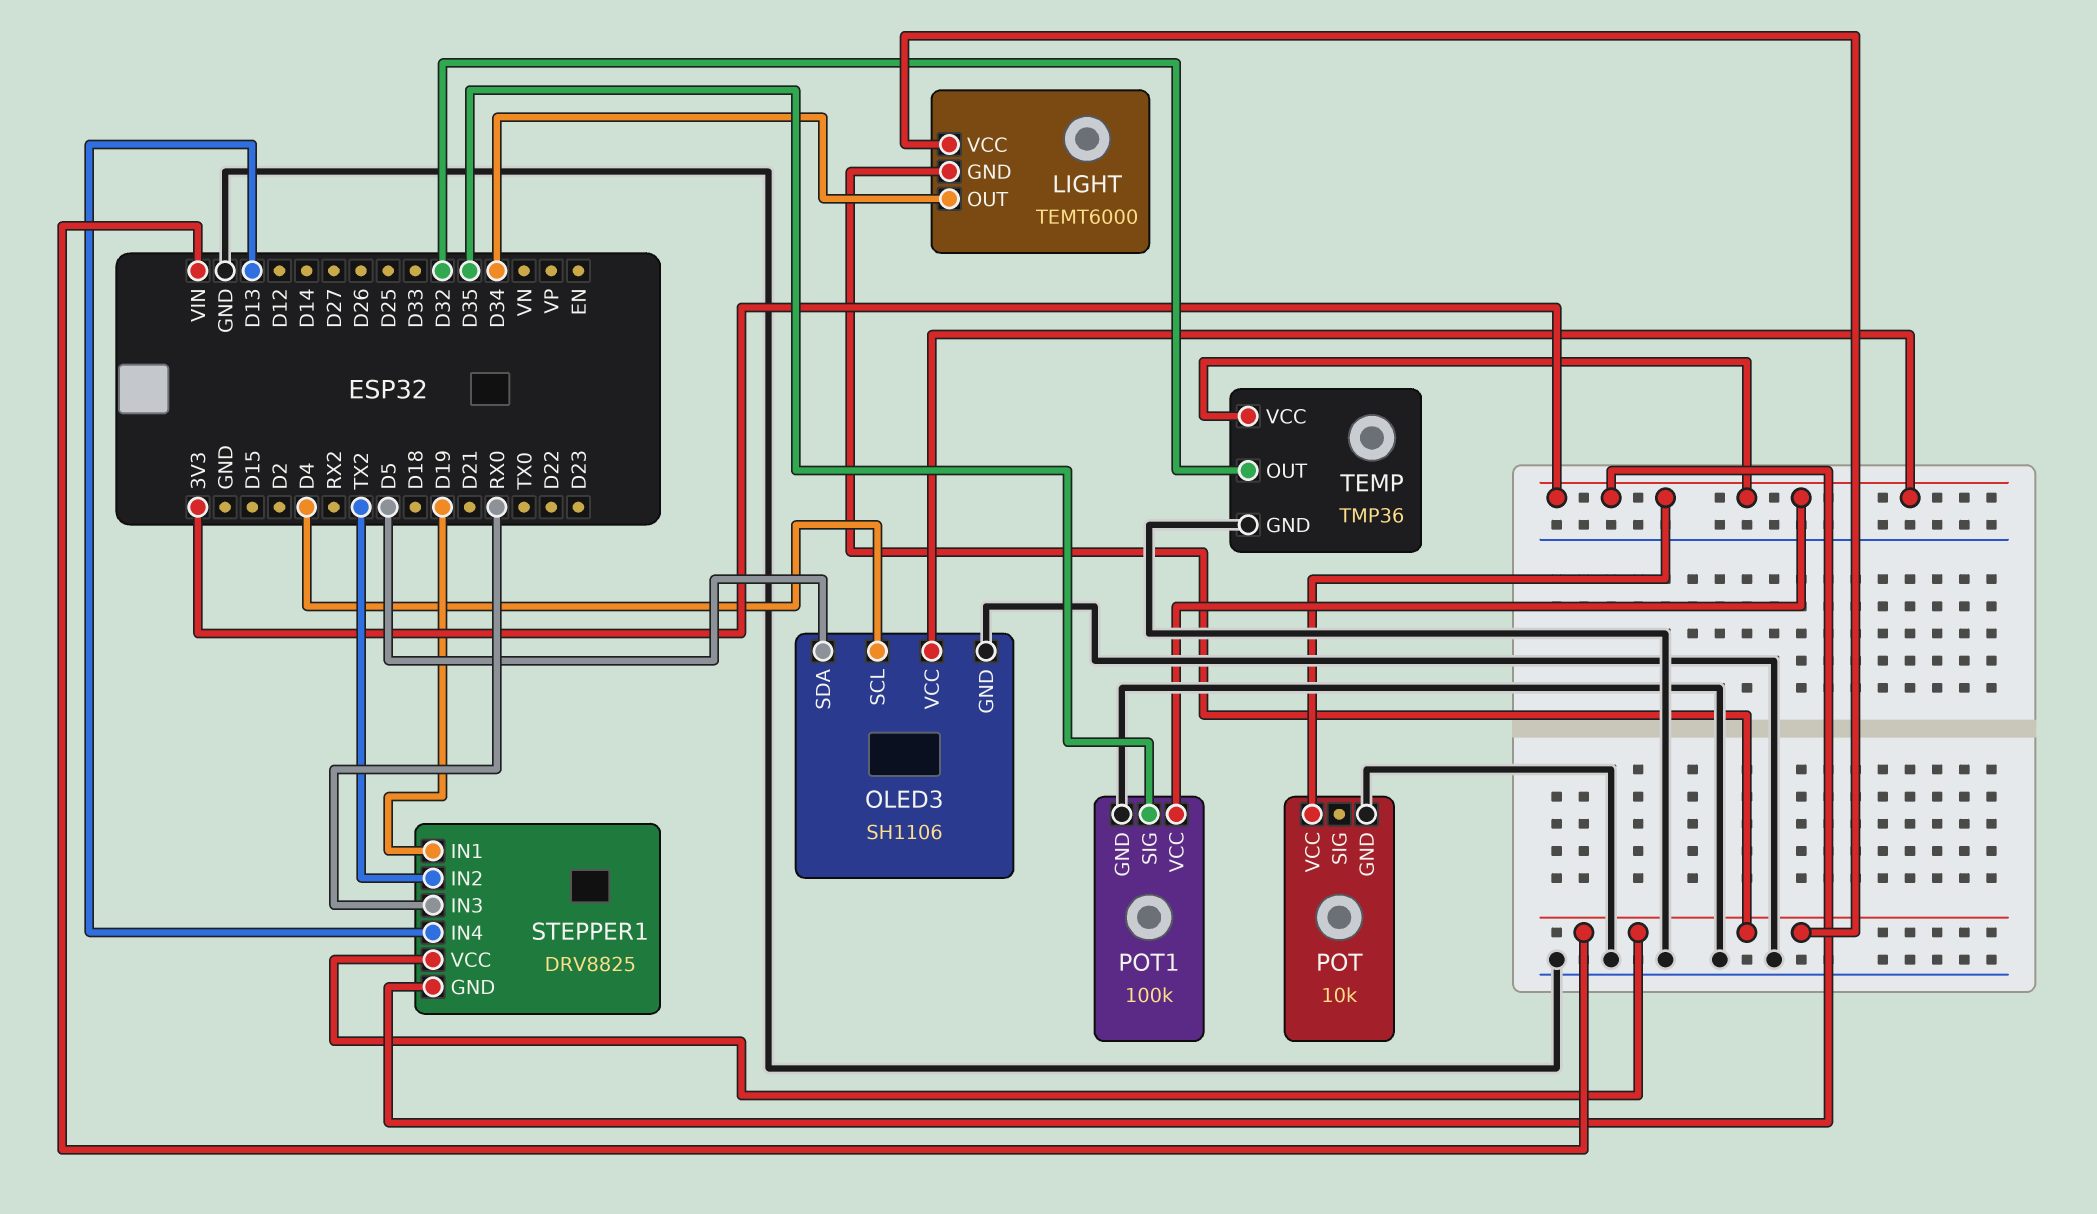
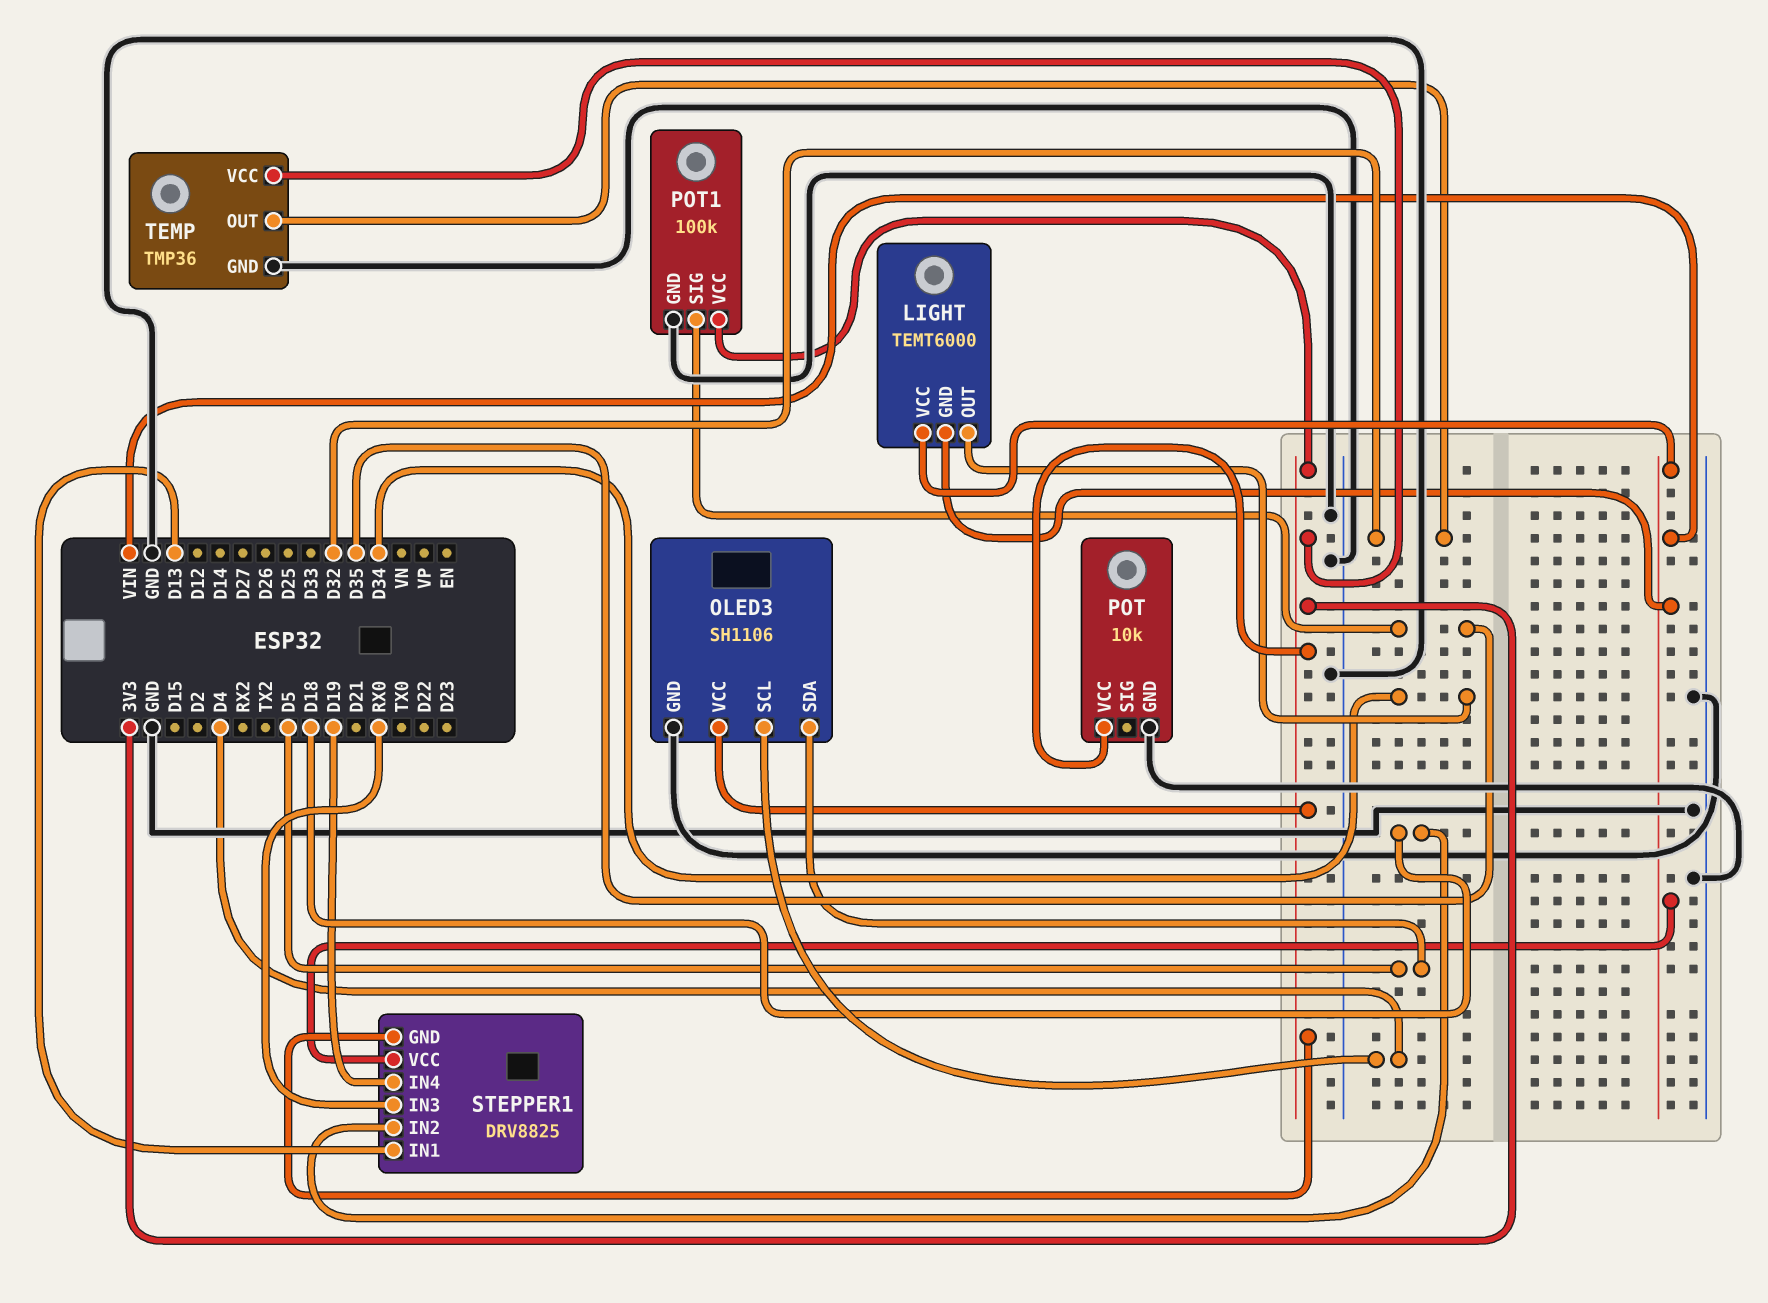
STEPPER1 pin IN1: D19 -> D13
STEPPER1 pin IN2: TX2 -> D18
STEPPER1 pin IN4: D13 -> D19

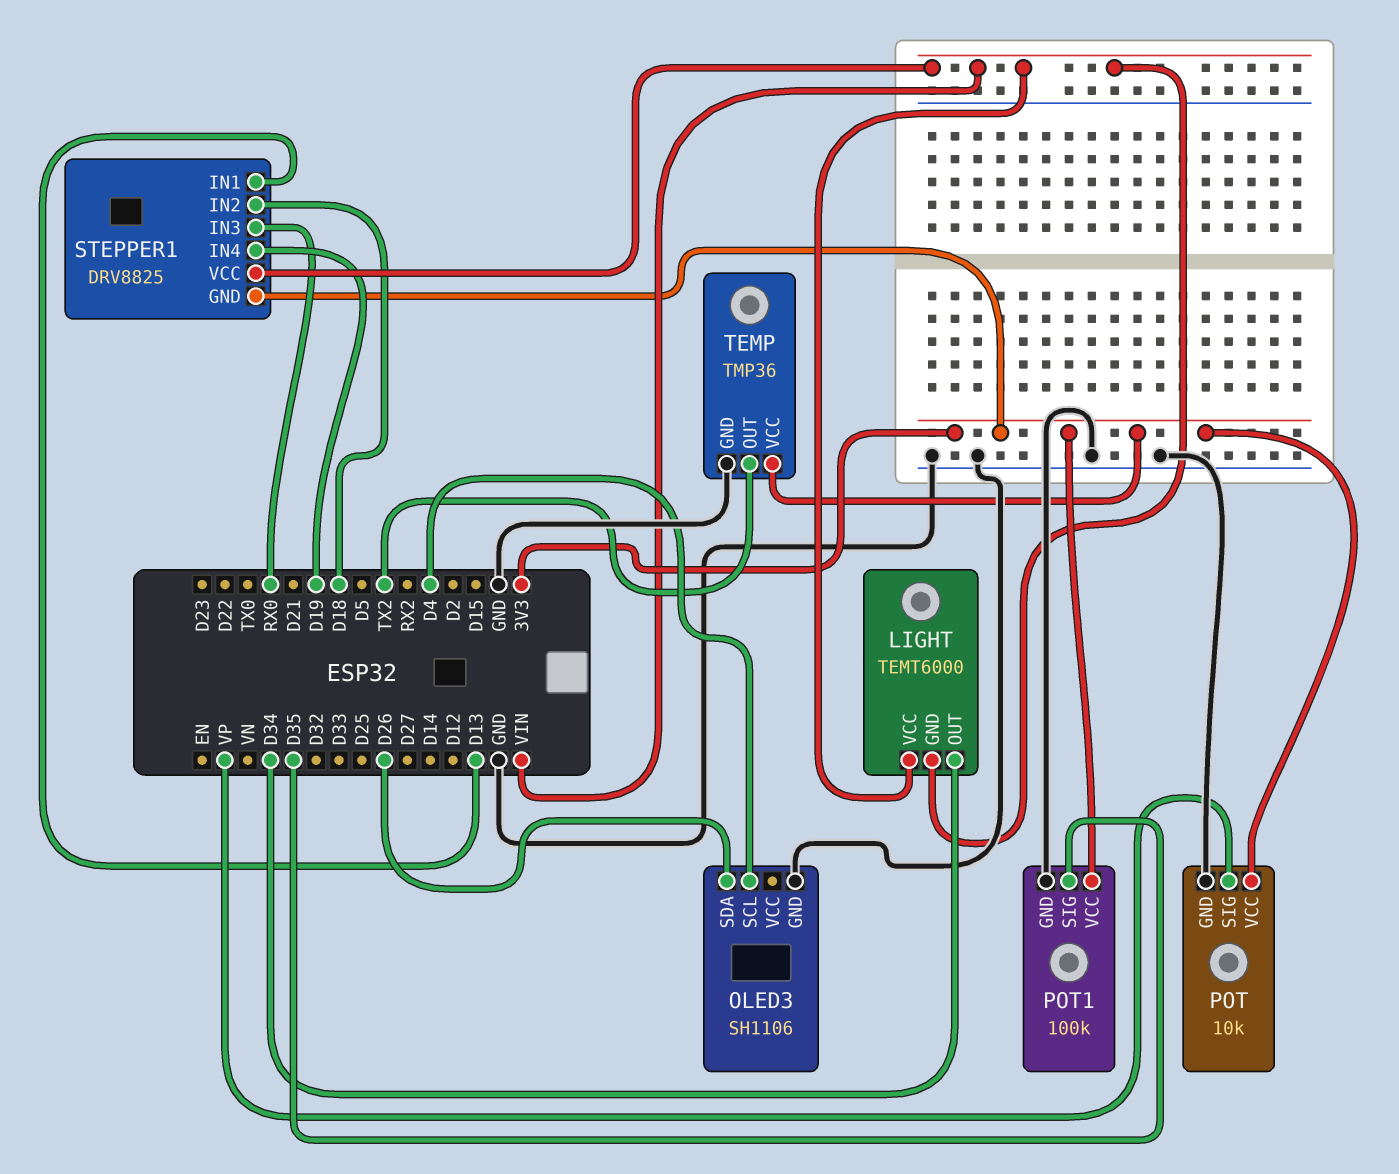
OLED3 pin SDA: D5 -> D26
OLED3 pin VCC: 3V3 -> none
POT pin SIG: none -> VP
TEMP pin OUT: D32 -> TX2

